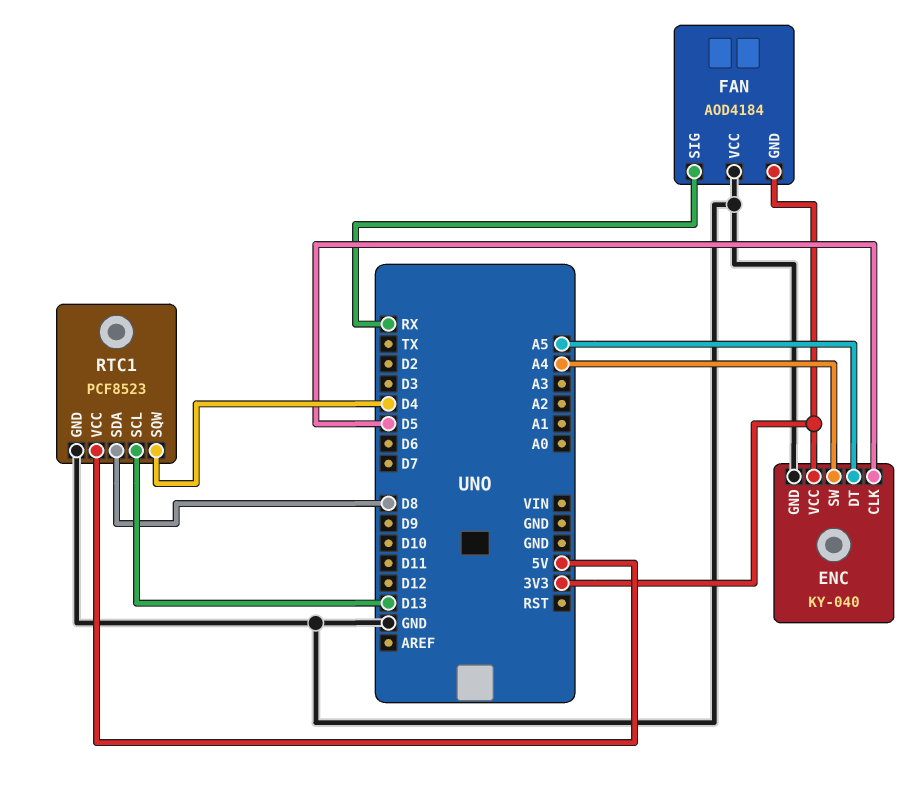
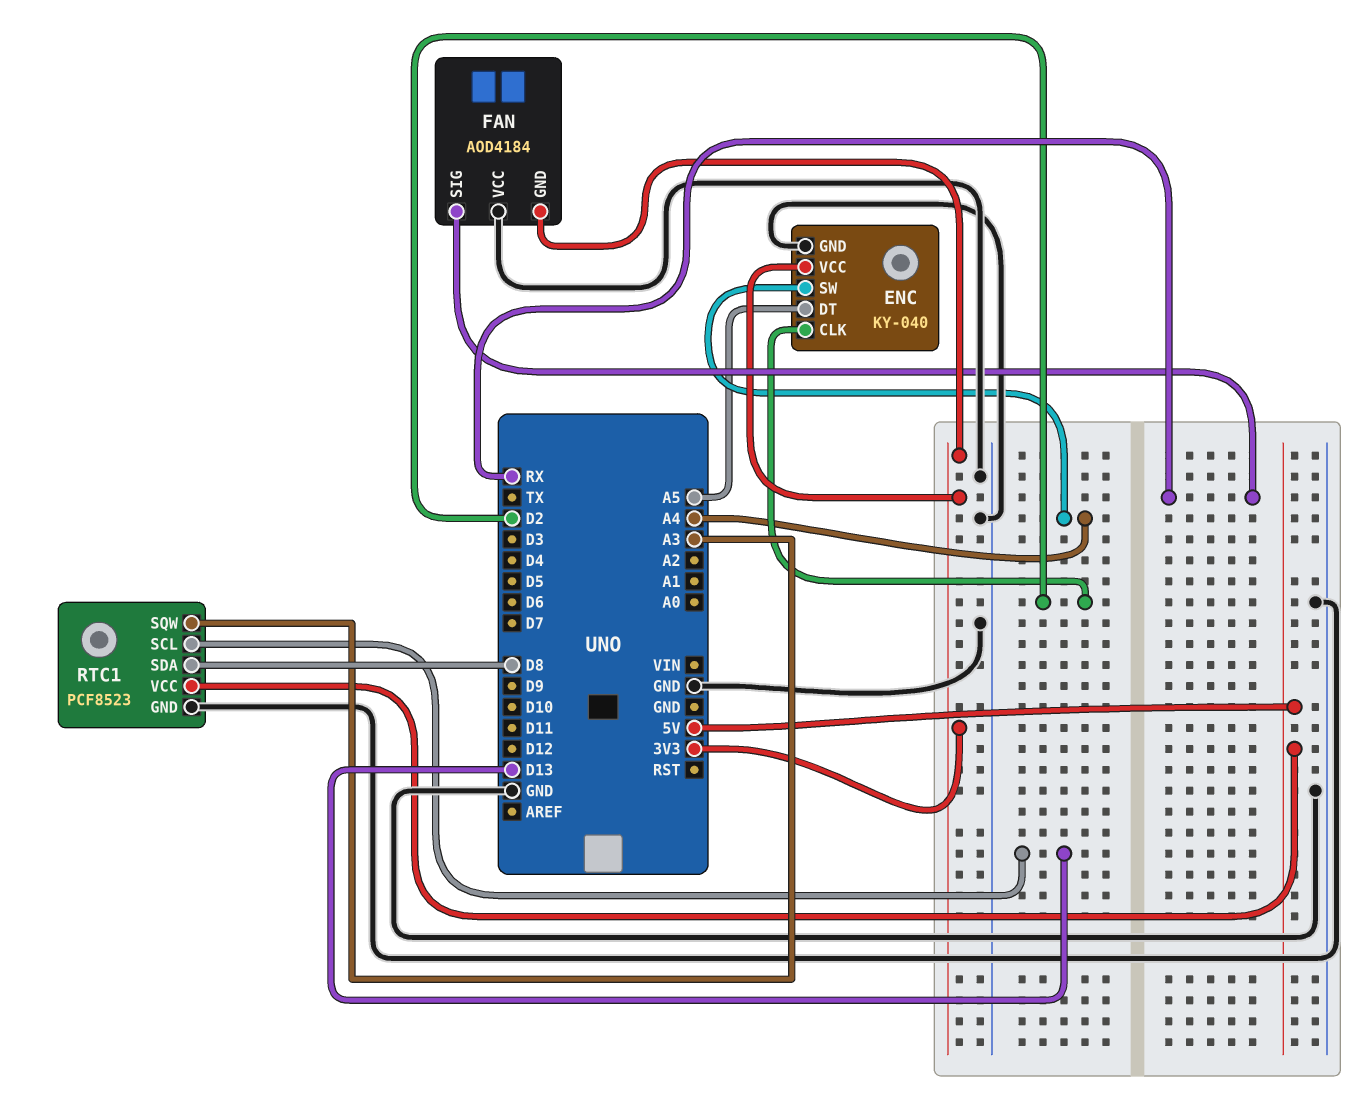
ENC pin CLK: D5 -> D2
RTC1 pin SQW: D4 -> A3

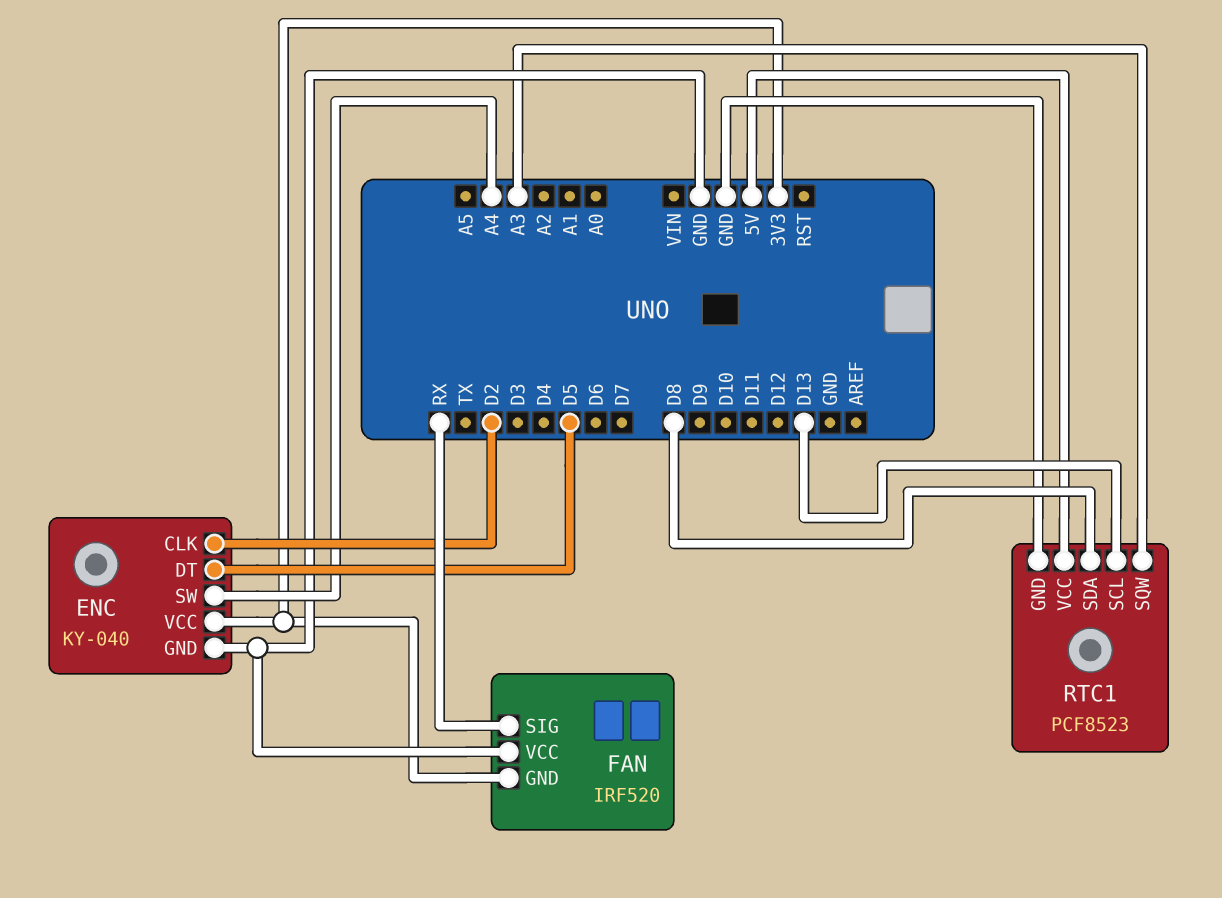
ENC pin DT: A5 -> D5
FAN: AOD4184 -> IRF520

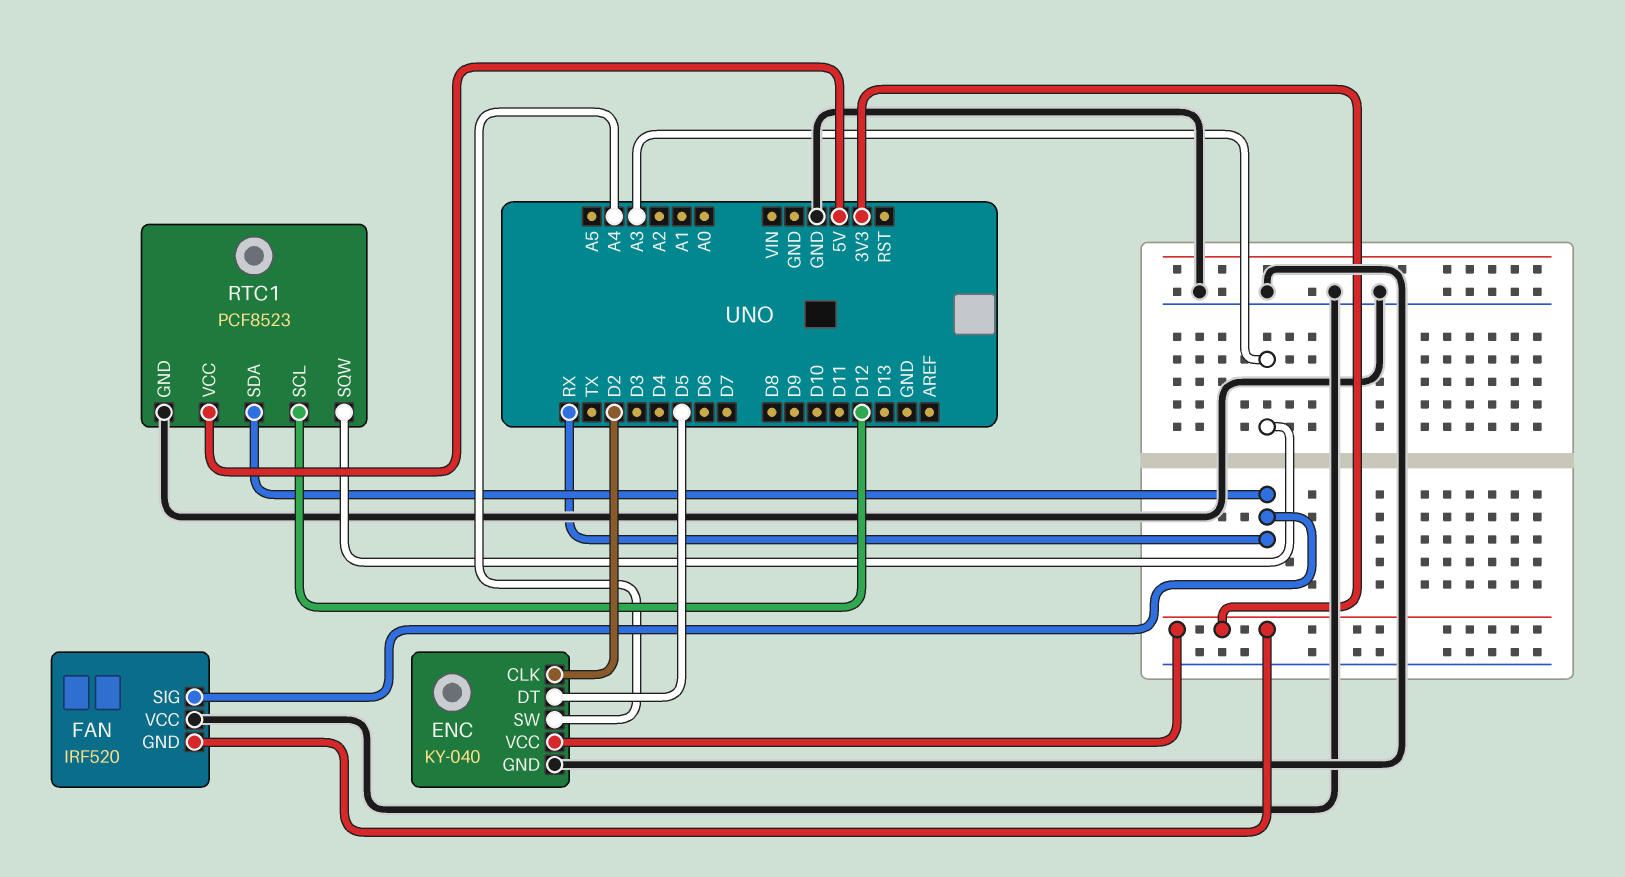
RTC1 pin SCL: D13 -> D12
RTC1 pin SDA: D8 -> RX

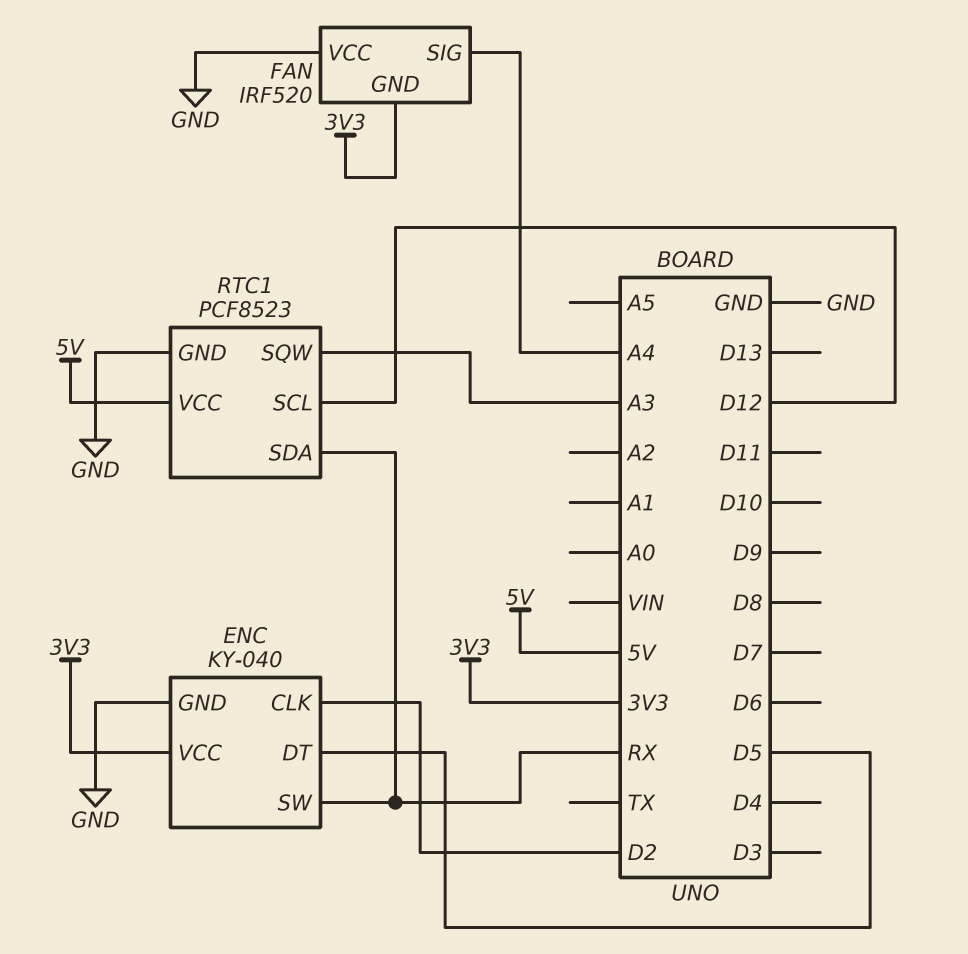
ENC pin SW: A4 -> RX
FAN pin SIG: RX -> A4

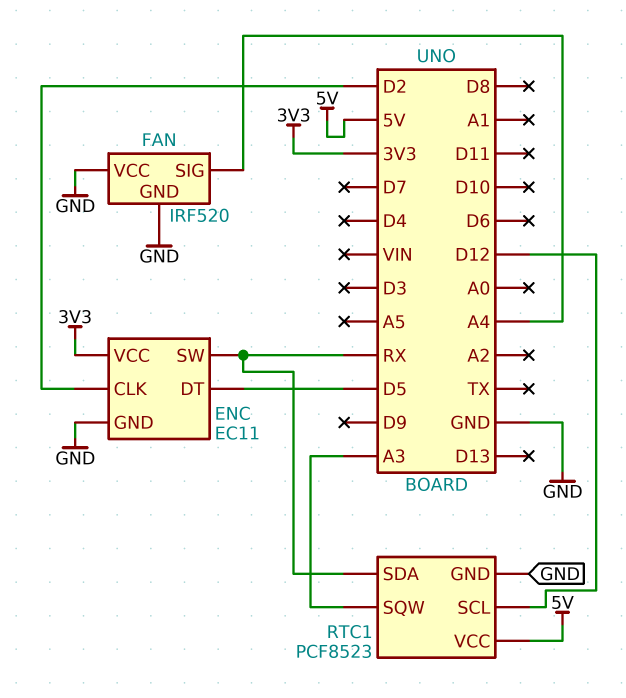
ENC: KY-040 -> EC11
FAN pin GND: 3V3 -> GND

